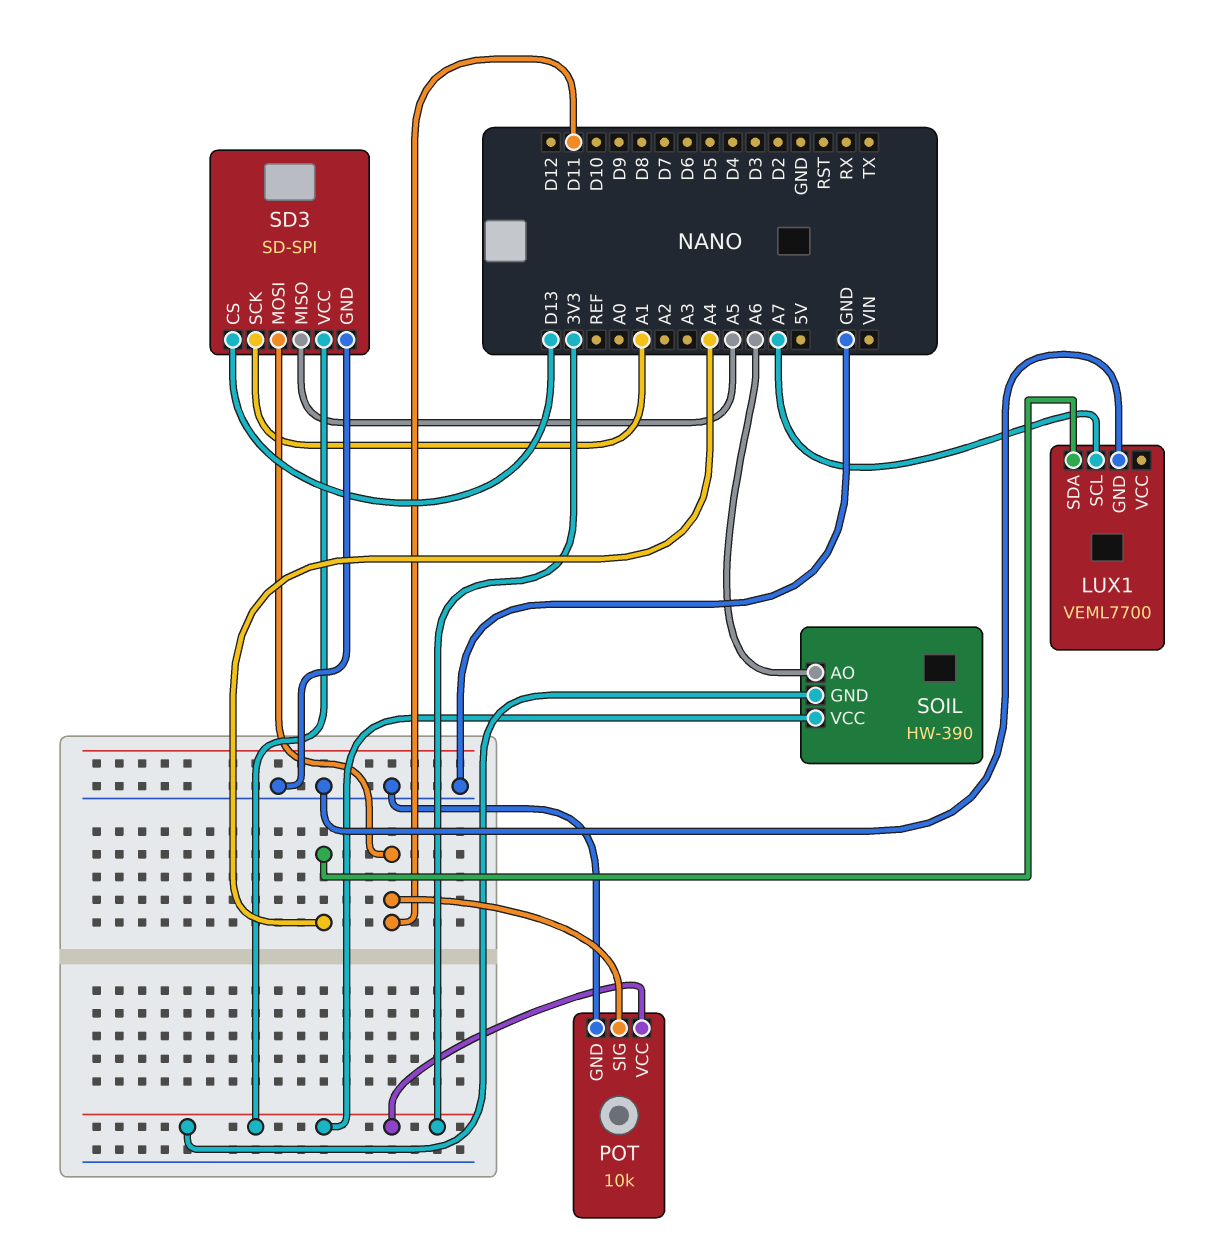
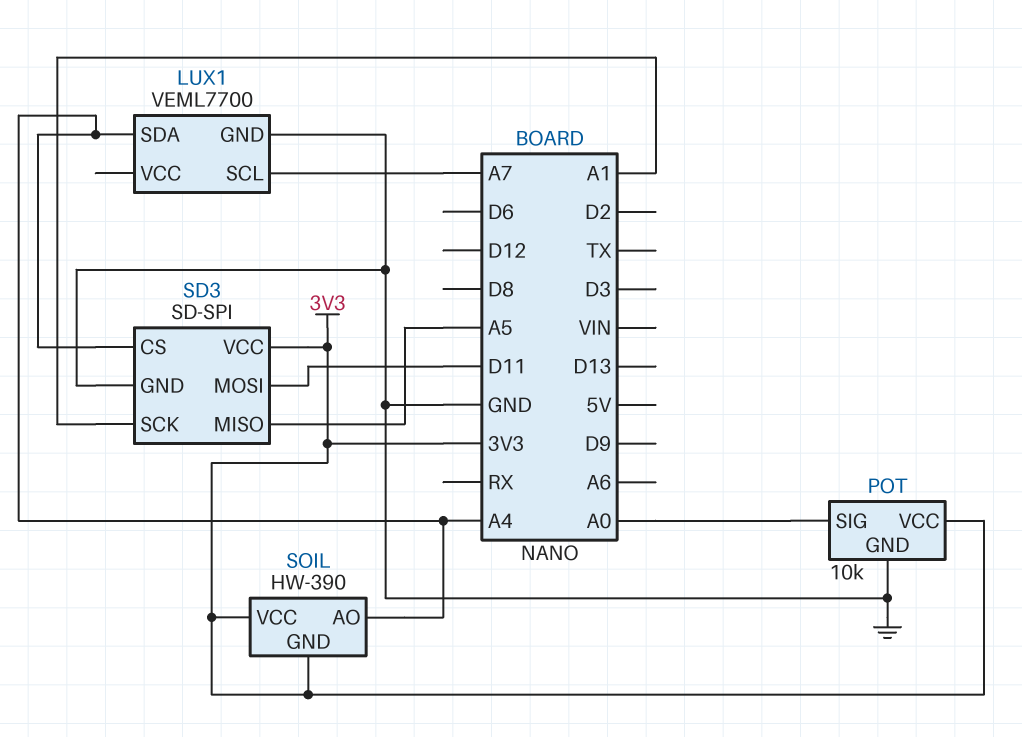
POT pin SIG: D11 -> A0
SD3 pin CS: D13 -> A4
SOIL pin AO: A6 -> A4

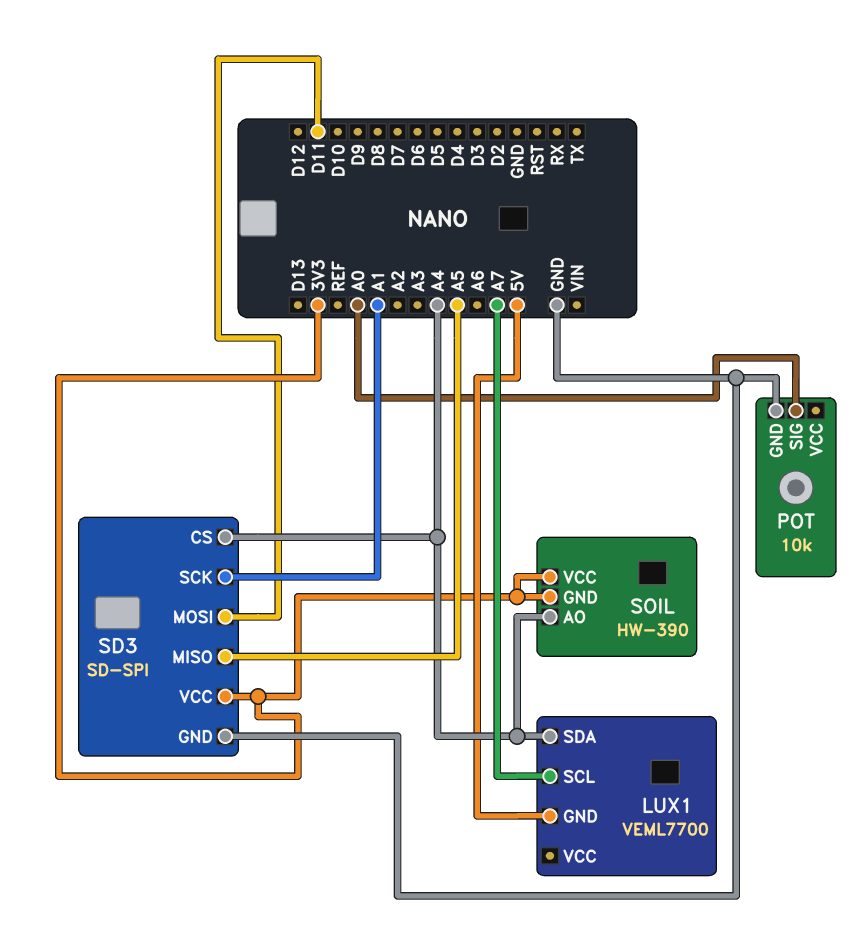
LUX1 pin GND: GND -> 5V
POT pin VCC: 3V3 -> none

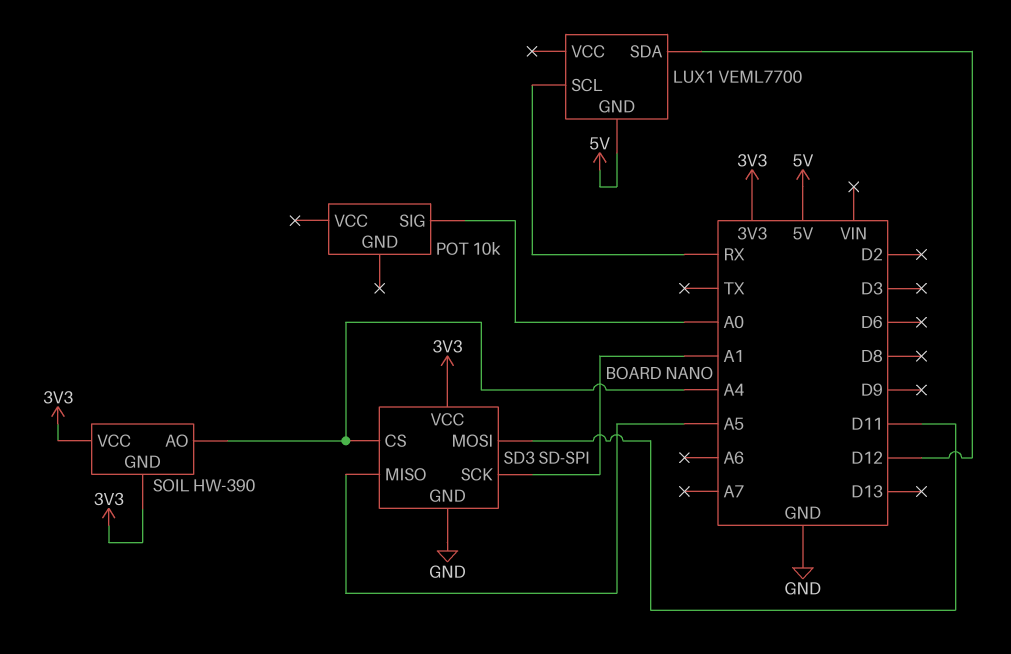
LUX1 pin SCL: A7 -> RX
LUX1 pin SDA: A4 -> D12
POT pin GND: GND -> none

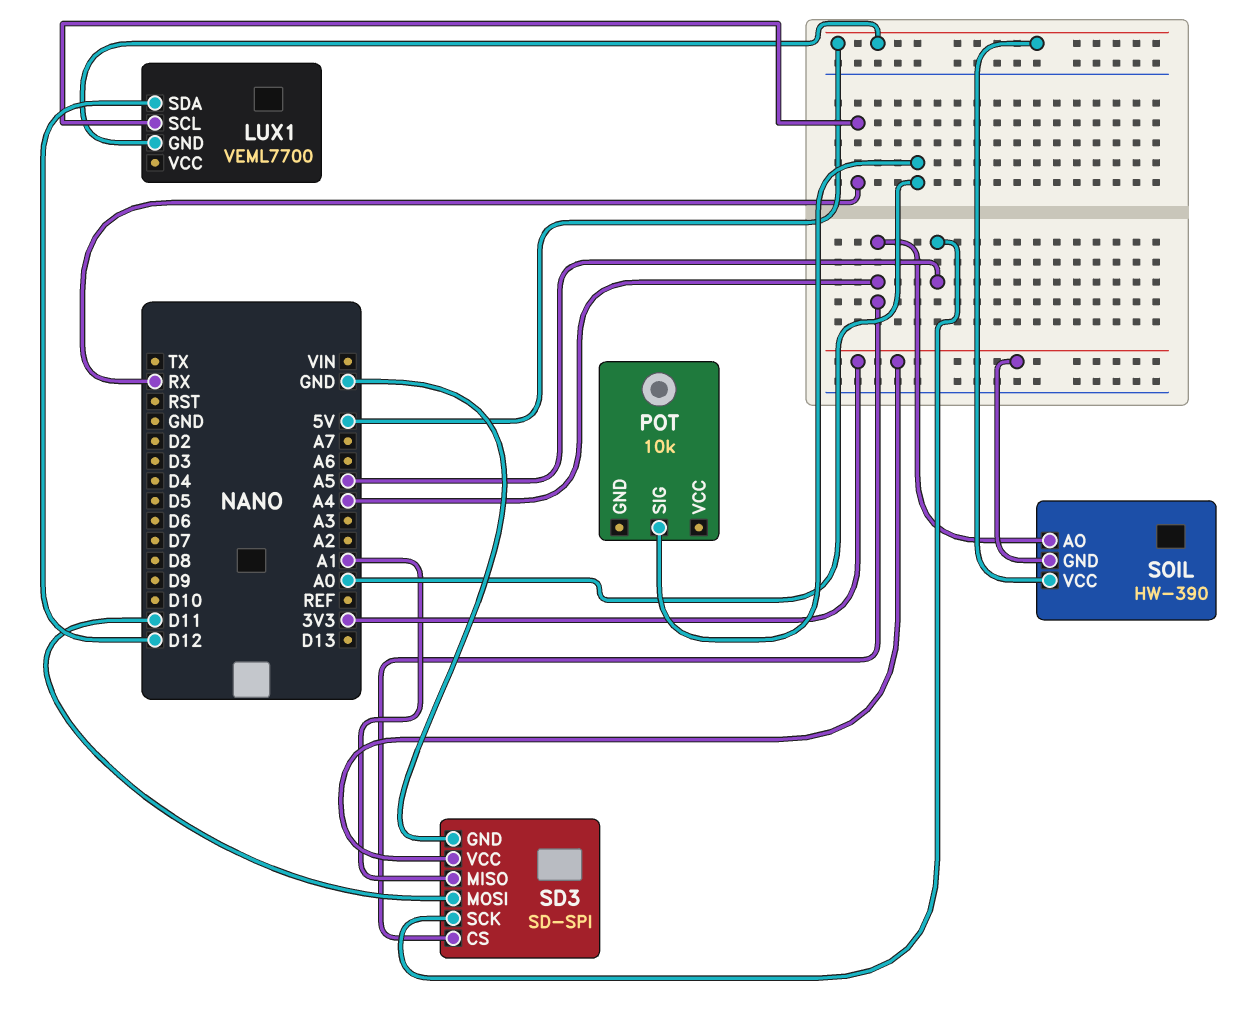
SD3 pin MISO: A5 -> A1
SD3 pin SCK: A1 -> A5
SOIL pin VCC: 3V3 -> 5V

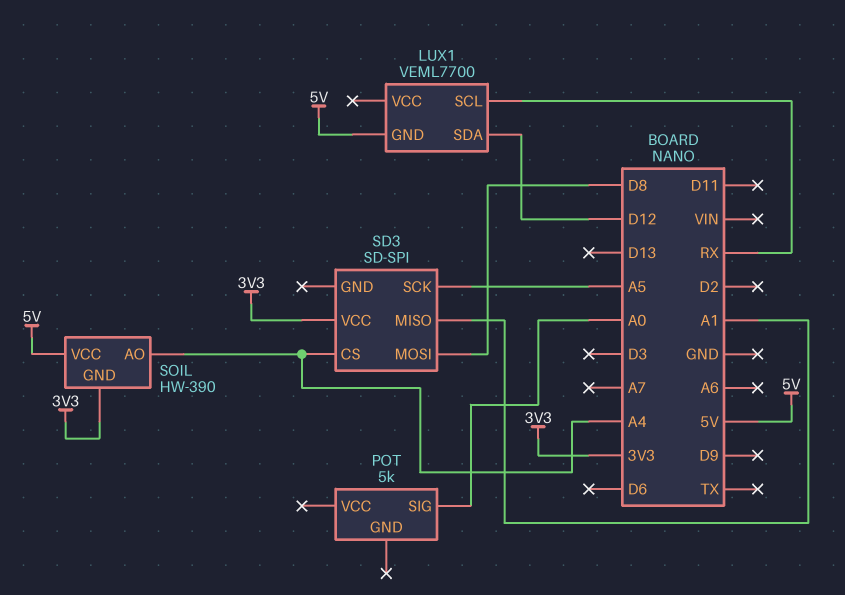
POT: 10k -> 5k
SD3 pin GND: GND -> none
SD3 pin MOSI: D11 -> D8

